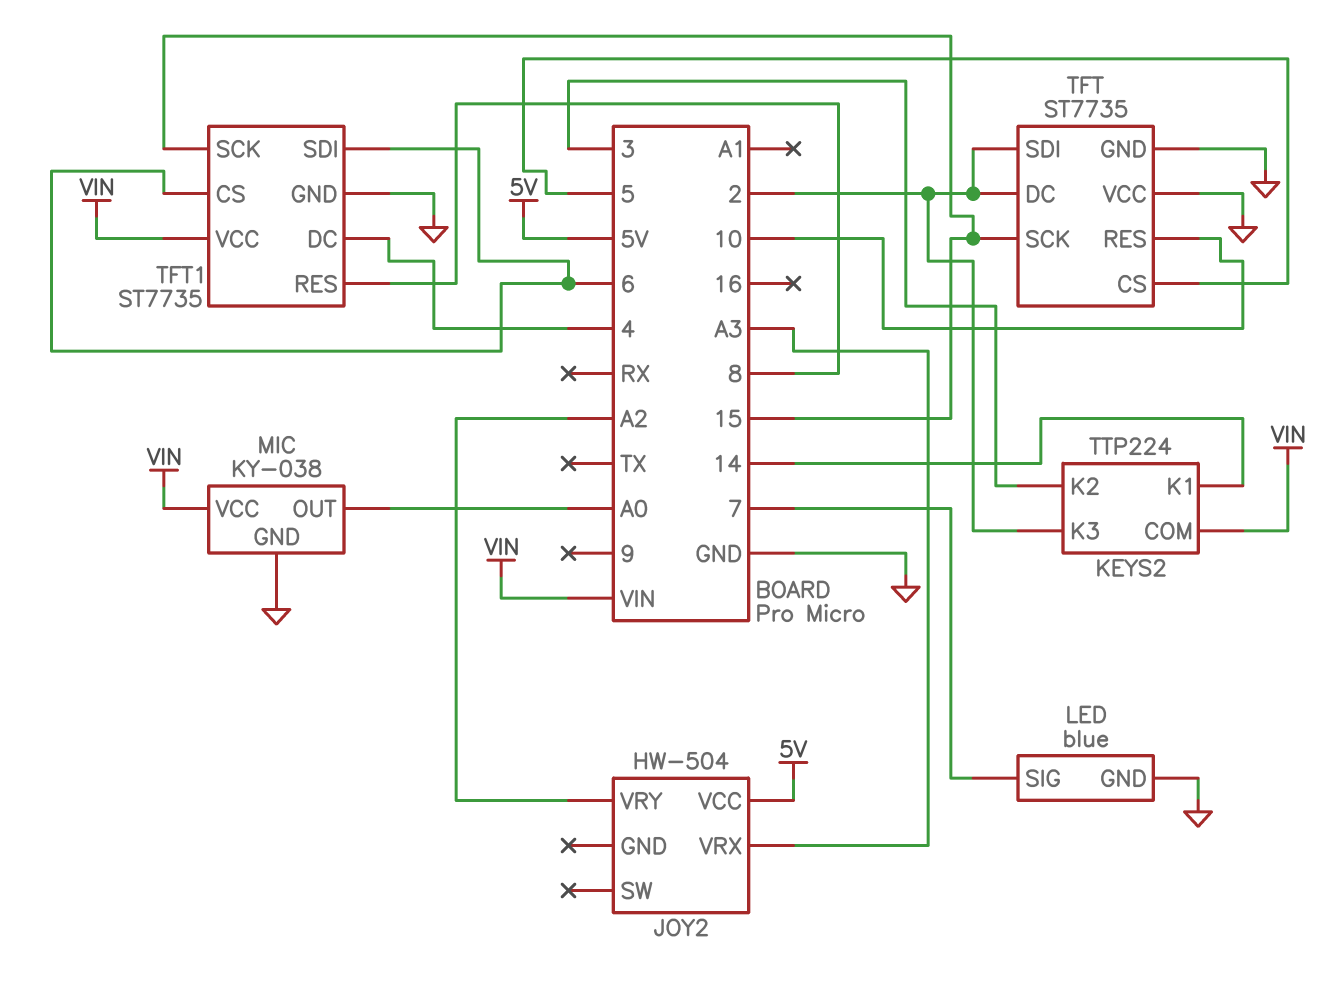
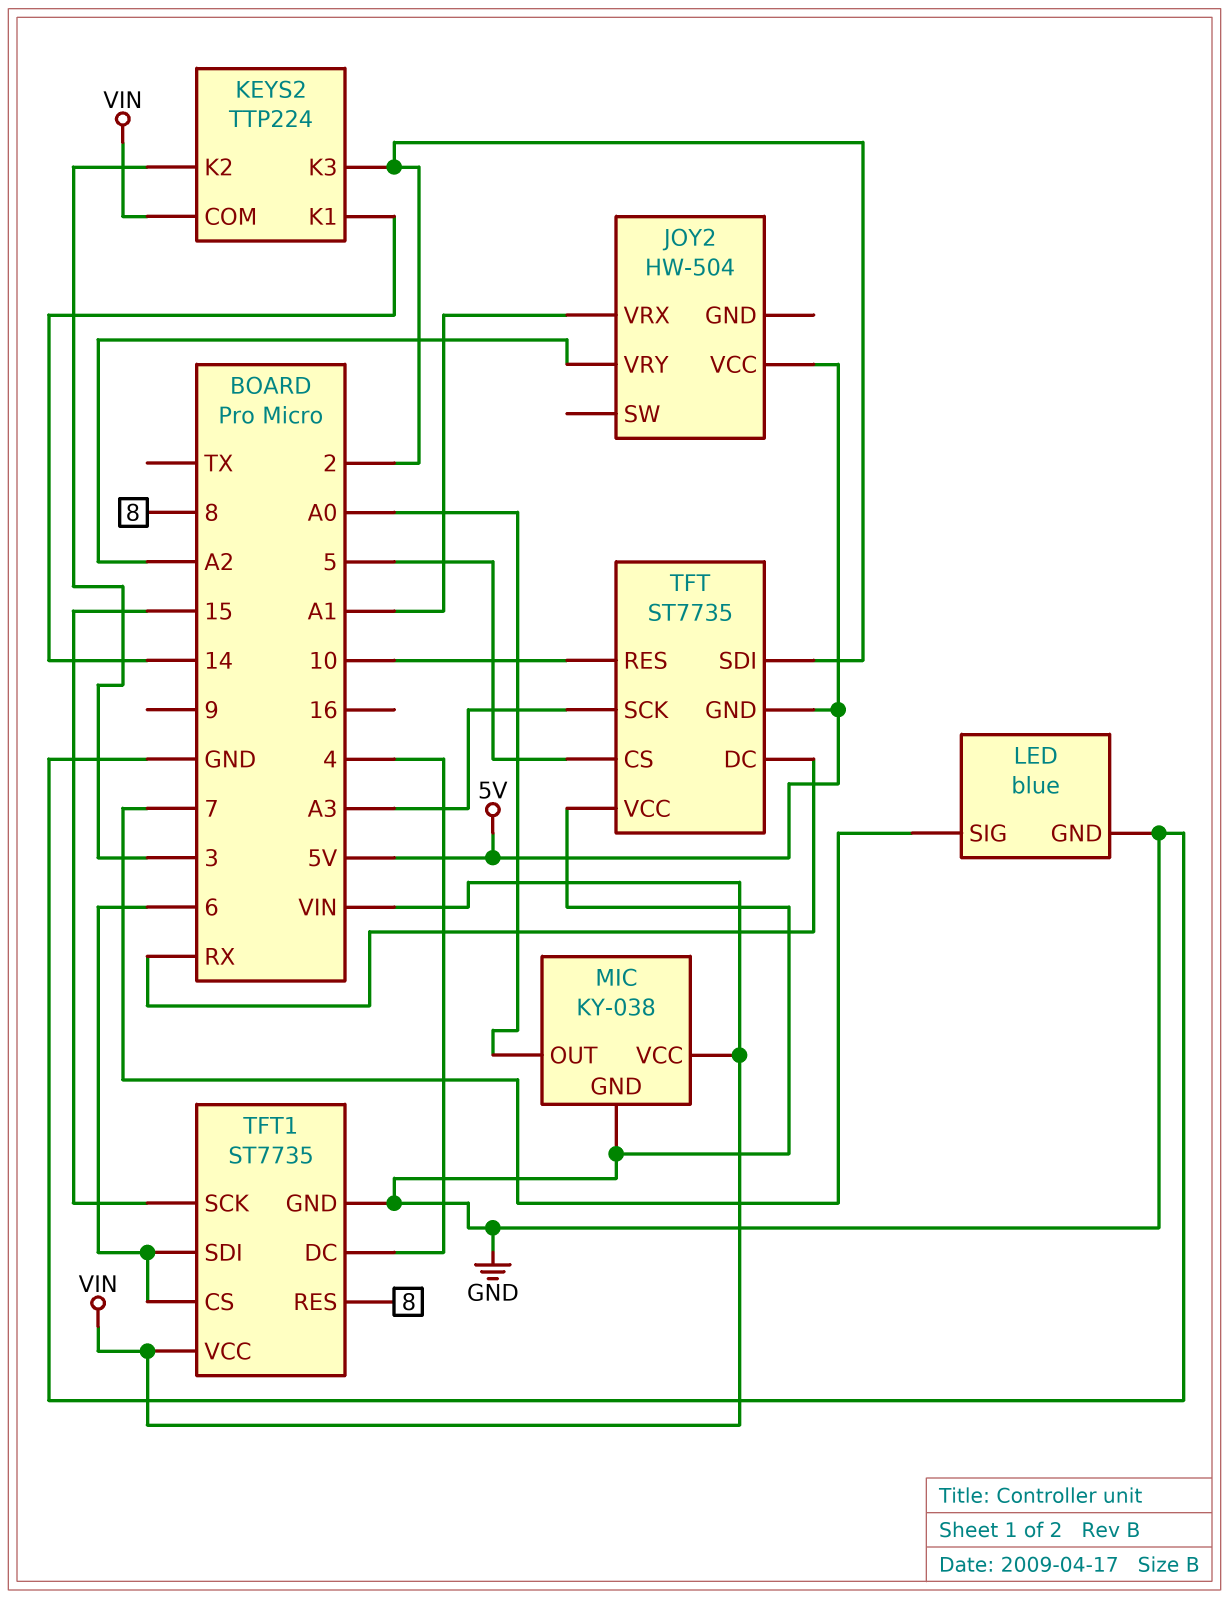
JOY2 pin VRX: A3 -> A1
TFT pin DC: 2 -> RX
TFT pin GND: GND -> 5V
TFT pin SCK: 15 -> A3

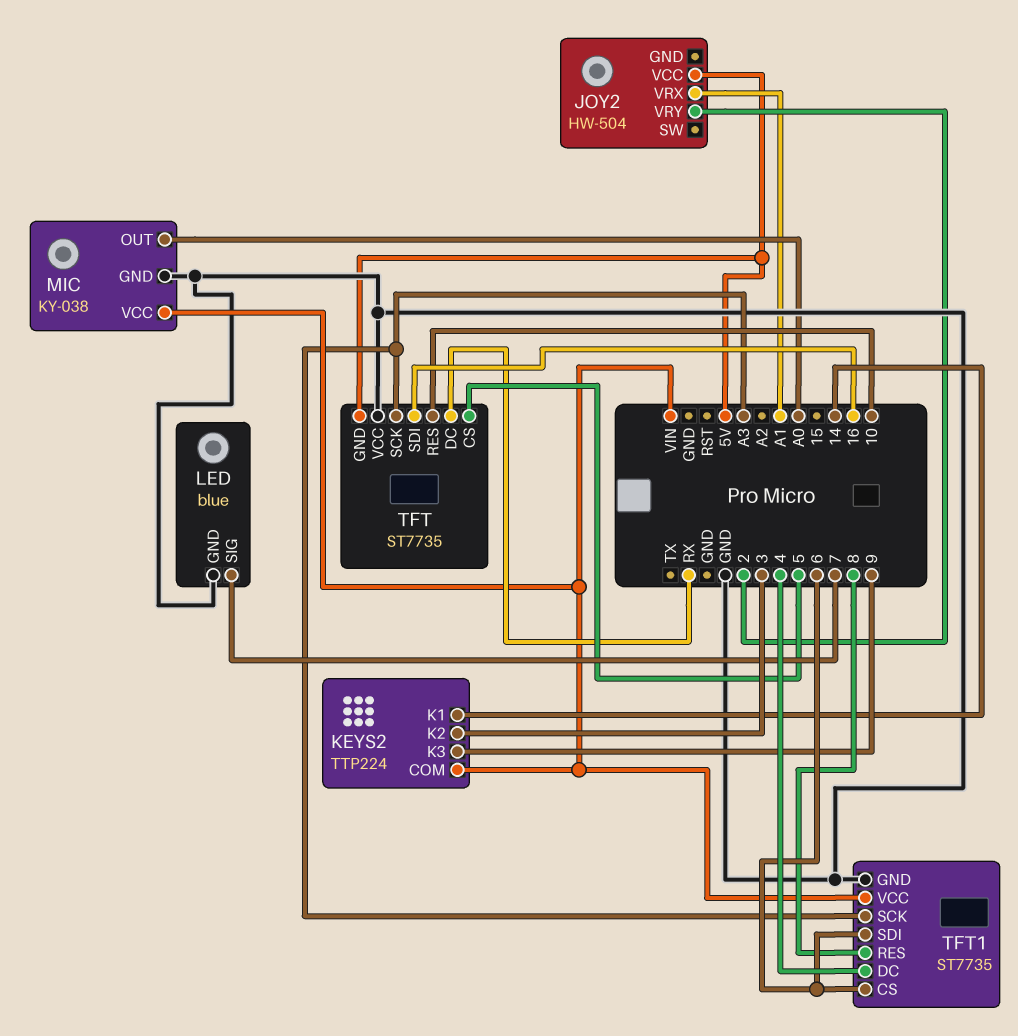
JOY2 pin VRY: A2 -> 2
KEYS2 pin K3: 2 -> 9
TFT pin SDI: 2 -> 16
TFT1 pin SCK: 15 -> A3

